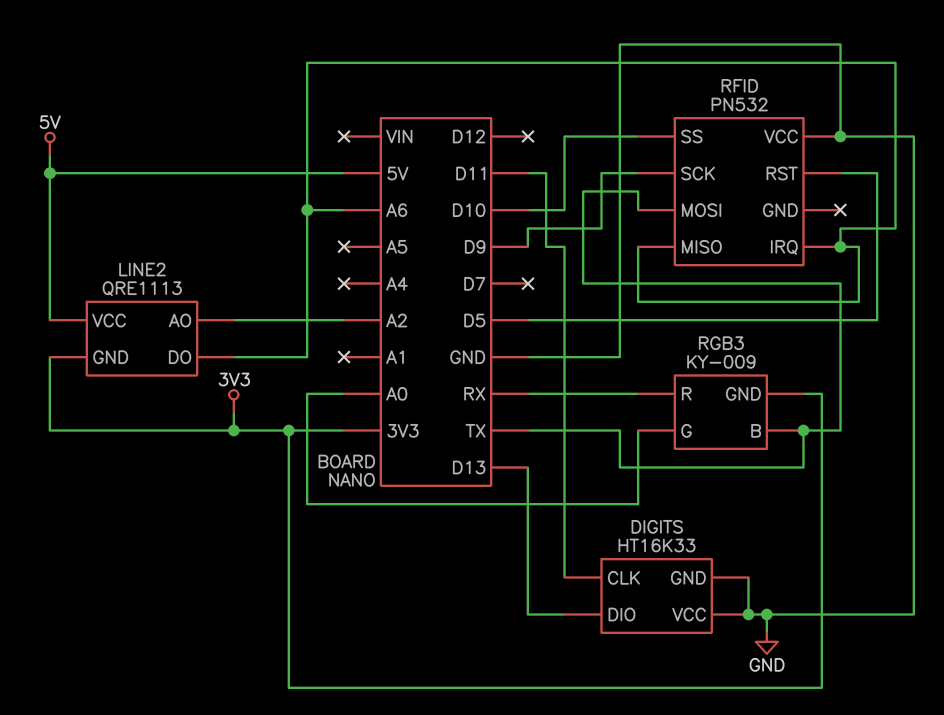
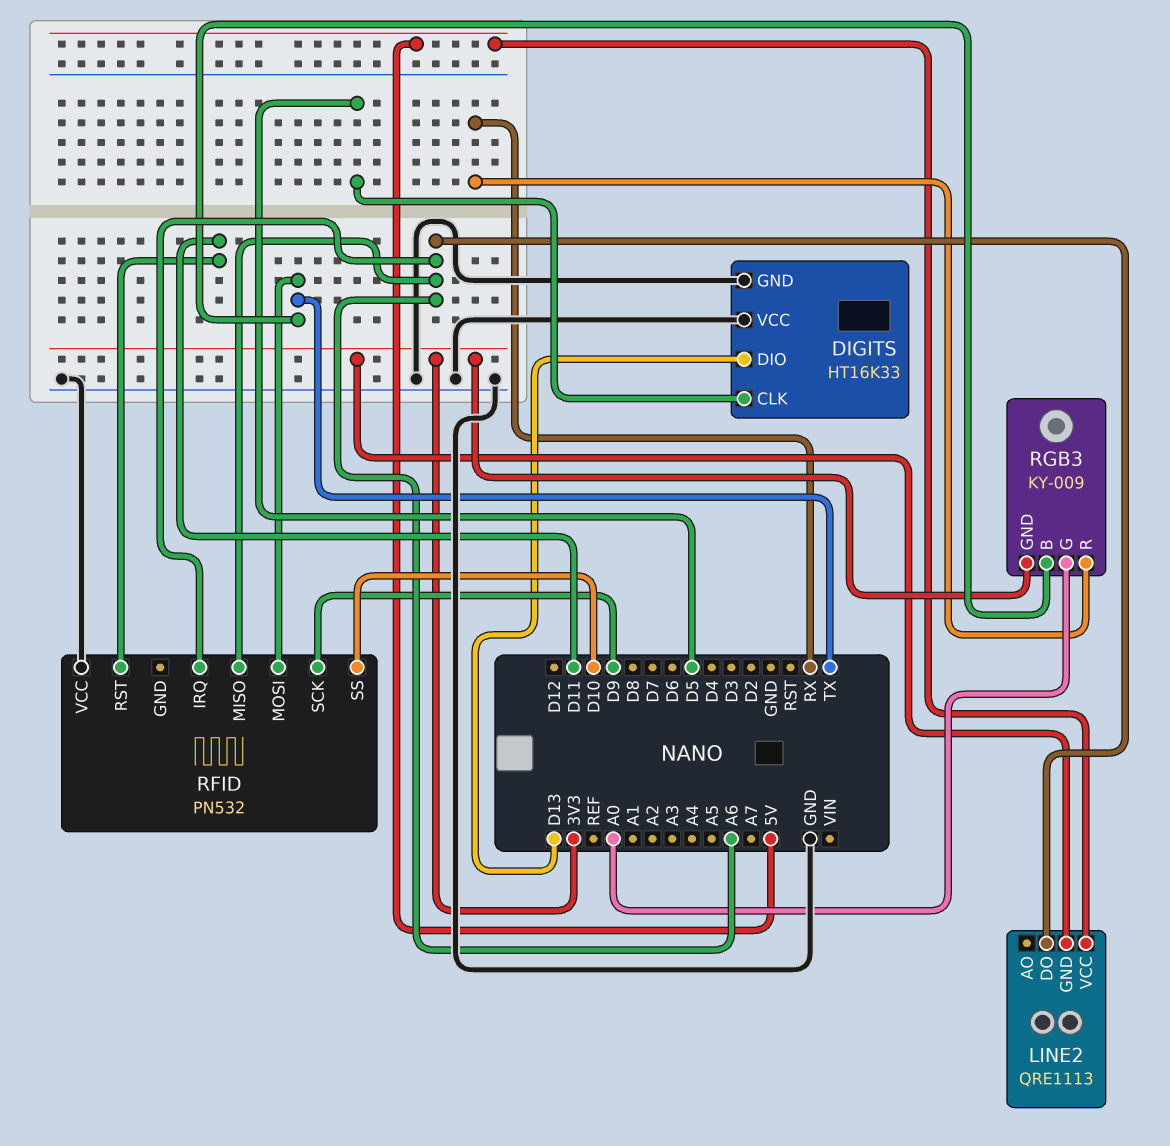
DIGITS pin CLK: D11 -> D5
LINE2 pin AO: A2 -> none
RFID pin RST: D5 -> D11

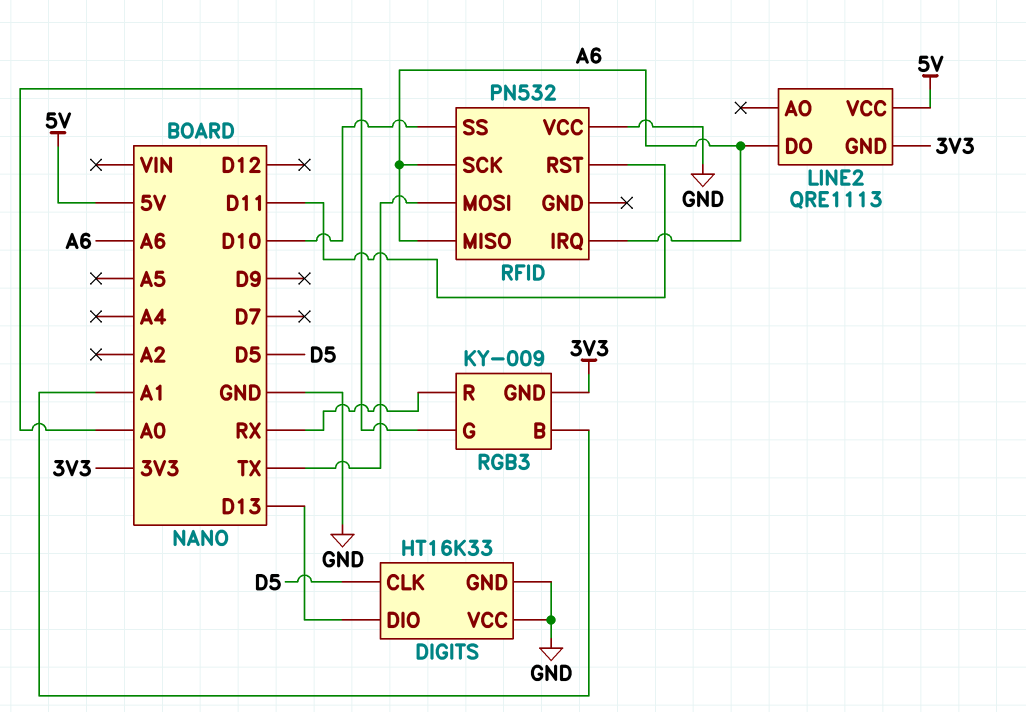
RFID pin SCK: D9 -> A6
RGB3 pin B: TX -> A1

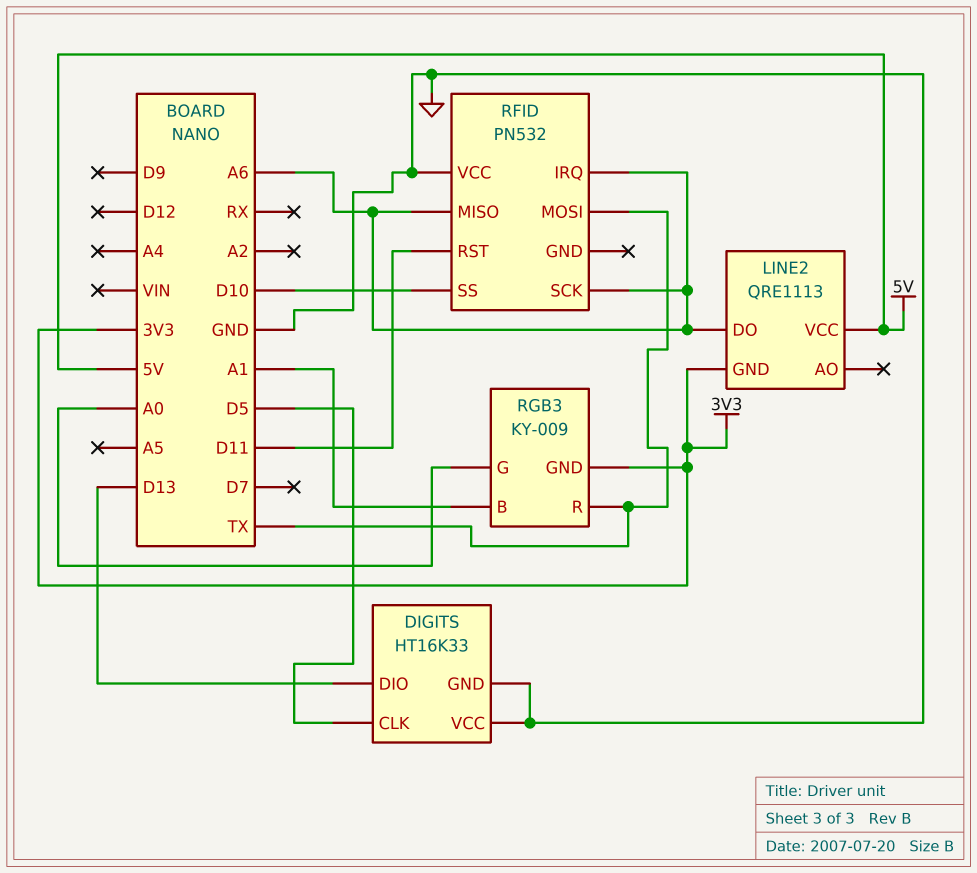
RGB3 pin R: RX -> TX

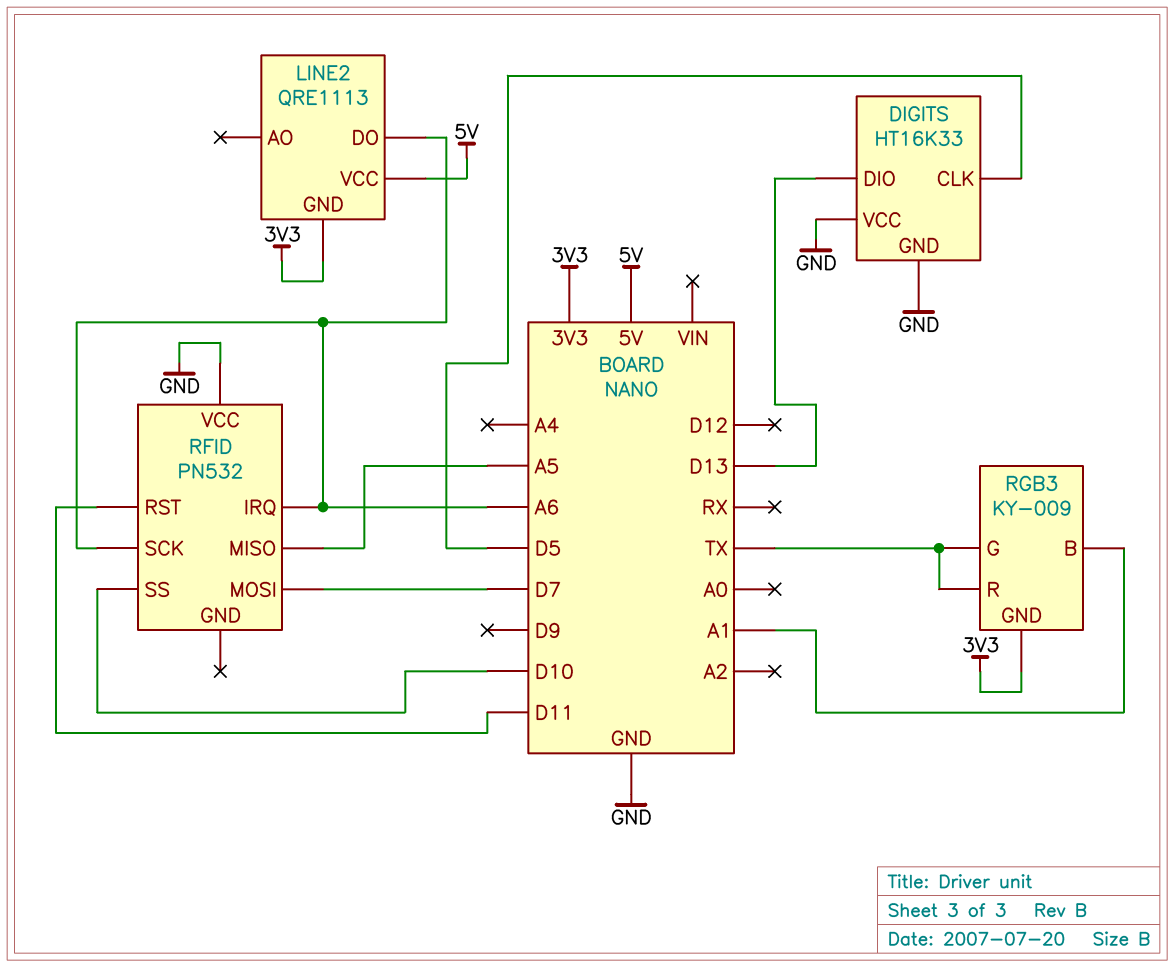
RFID pin MISO: A6 -> A5
RFID pin MOSI: TX -> D7
RGB3 pin G: A0 -> TX

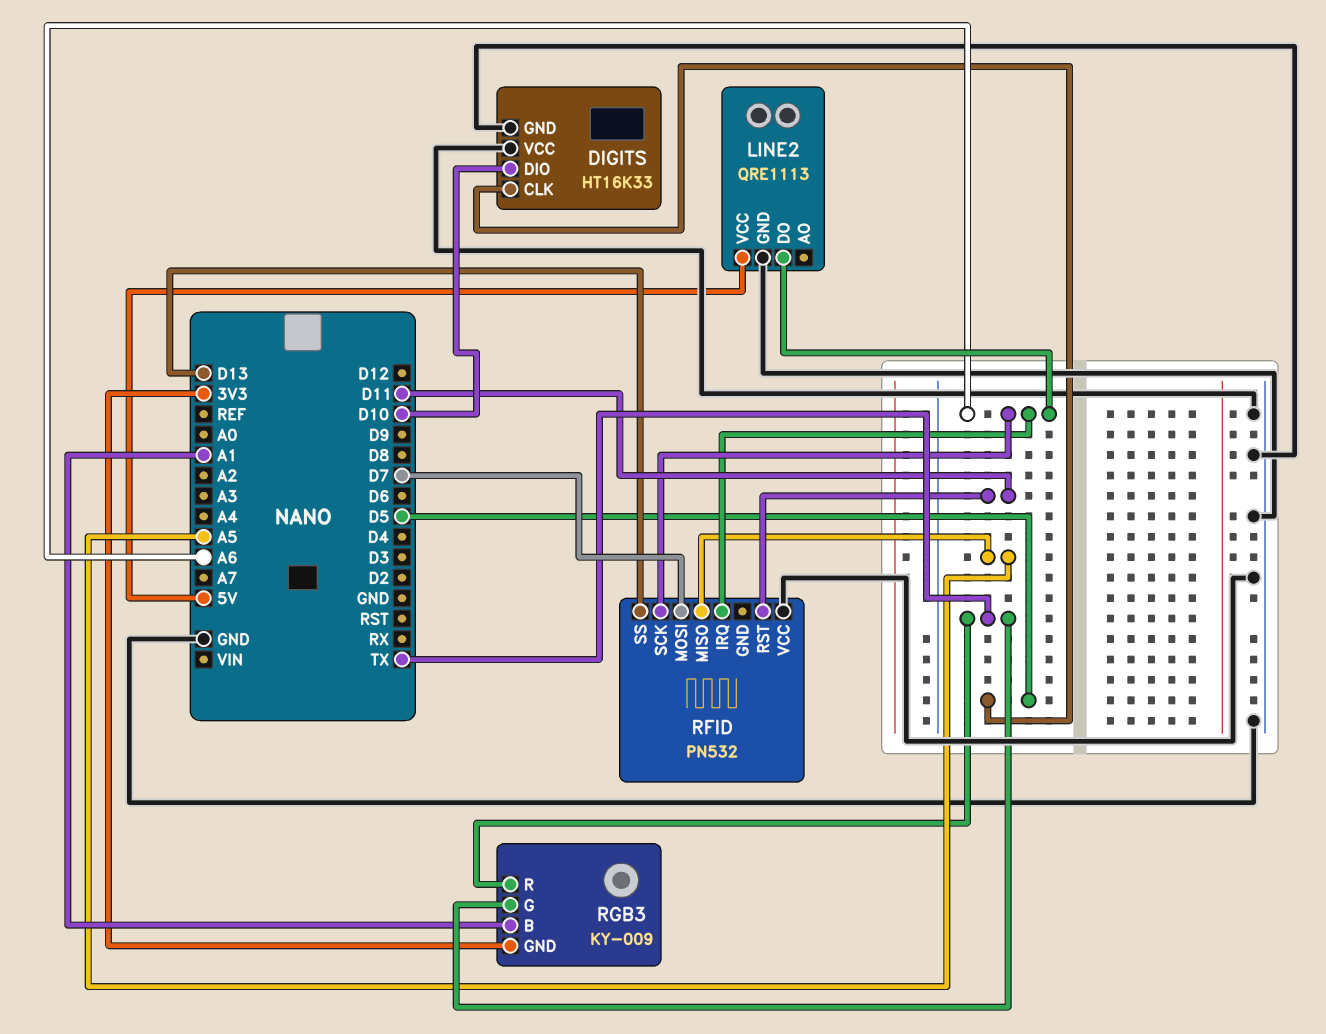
DIGITS pin DIO: D13 -> D10
LINE2 pin GND: 3V3 -> GND
RFID pin SS: D10 -> D13

